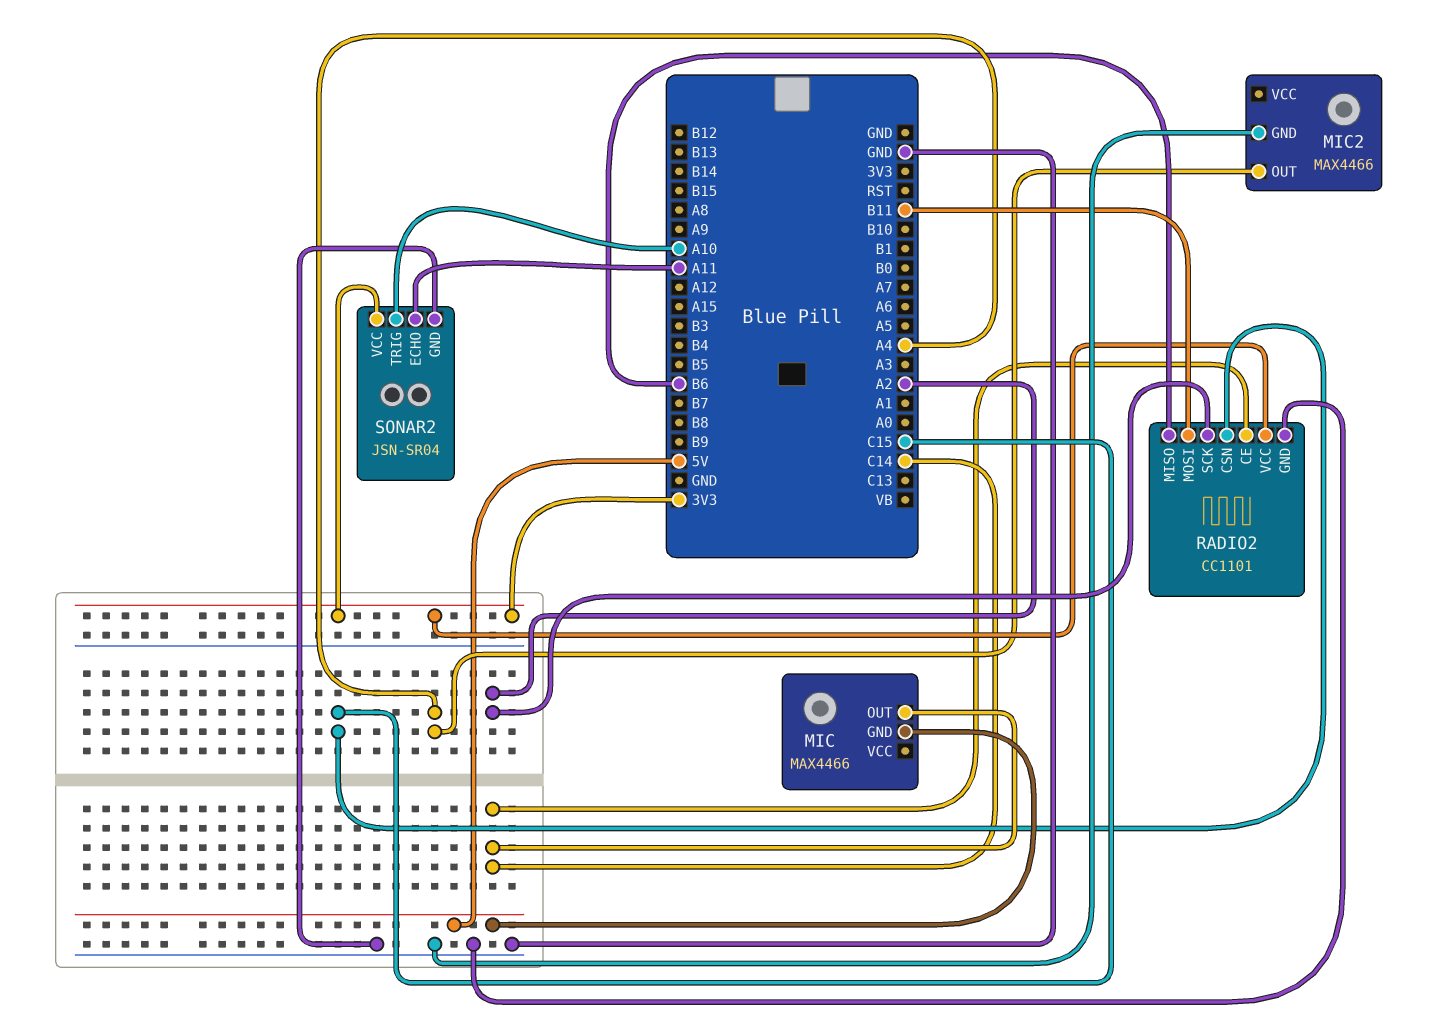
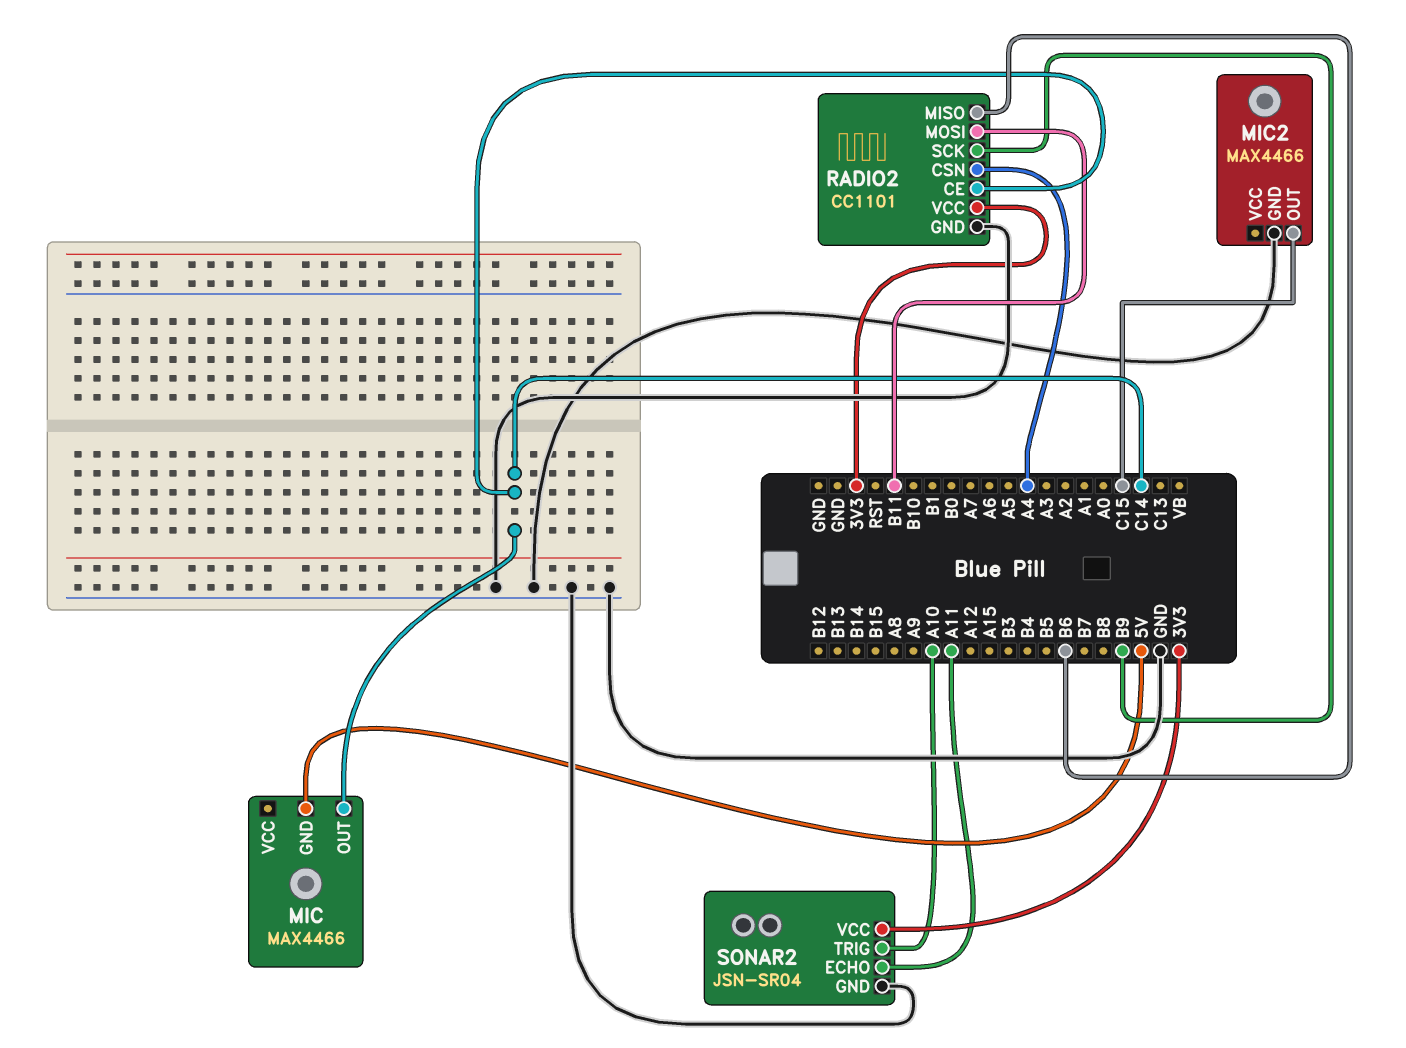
MIC2 pin OUT: A4 -> C15
RADIO2 pin CSN: C15 -> A4
RADIO2 pin SCK: A2 -> B9

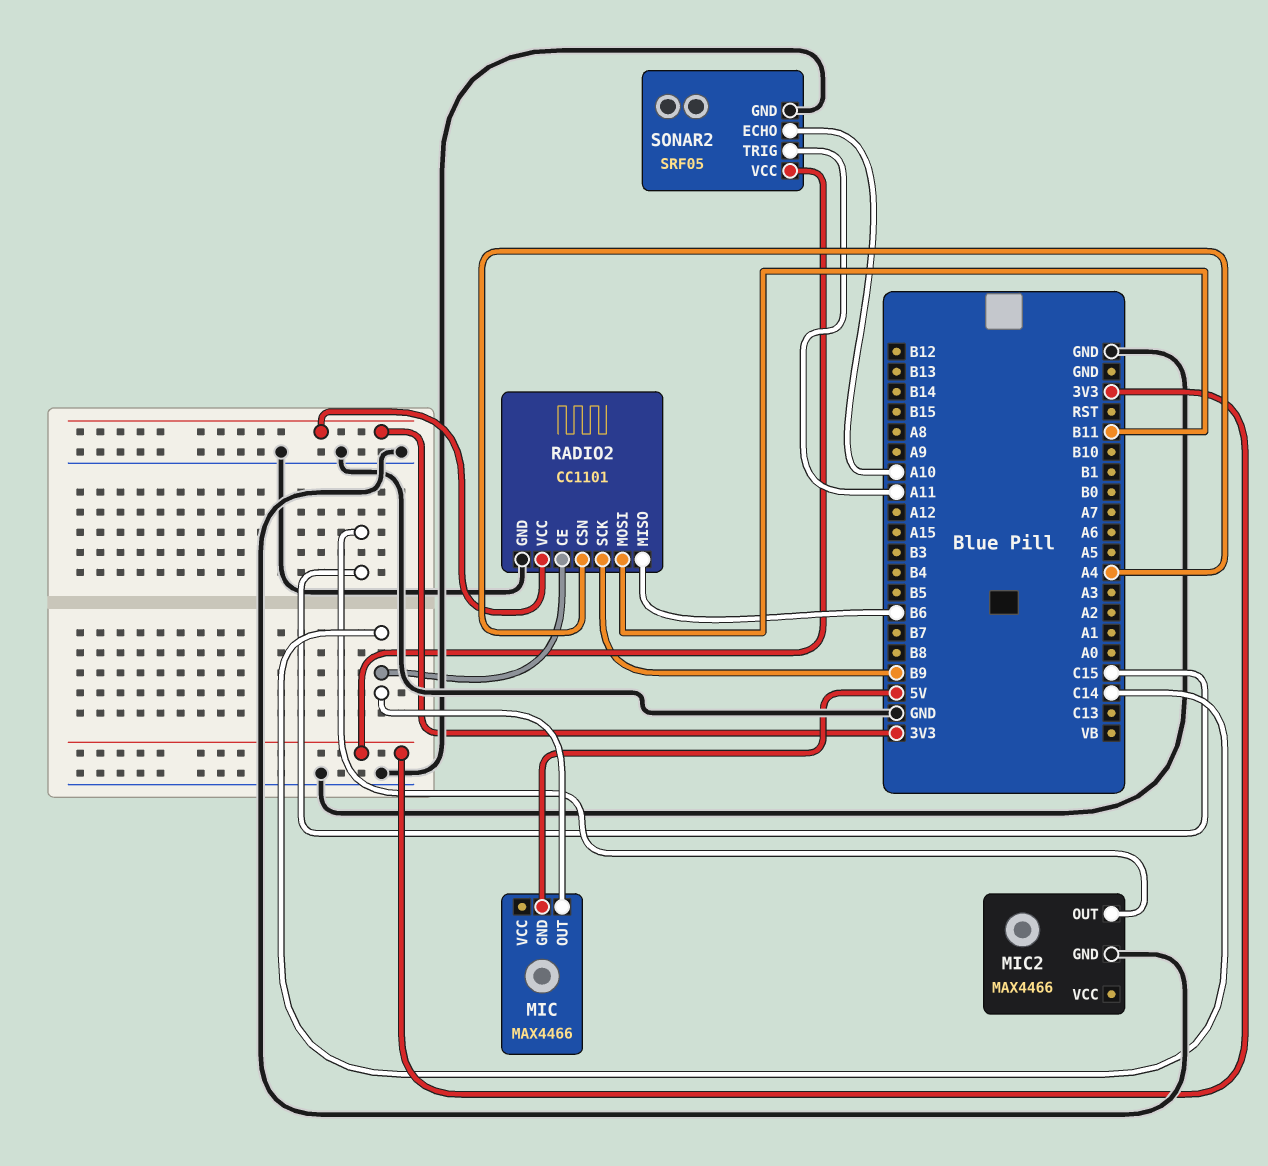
SONAR2: JSN-SR04 -> SRF05
SONAR2 pin ECHO: A11 -> A10
SONAR2 pin TRIG: A10 -> A11

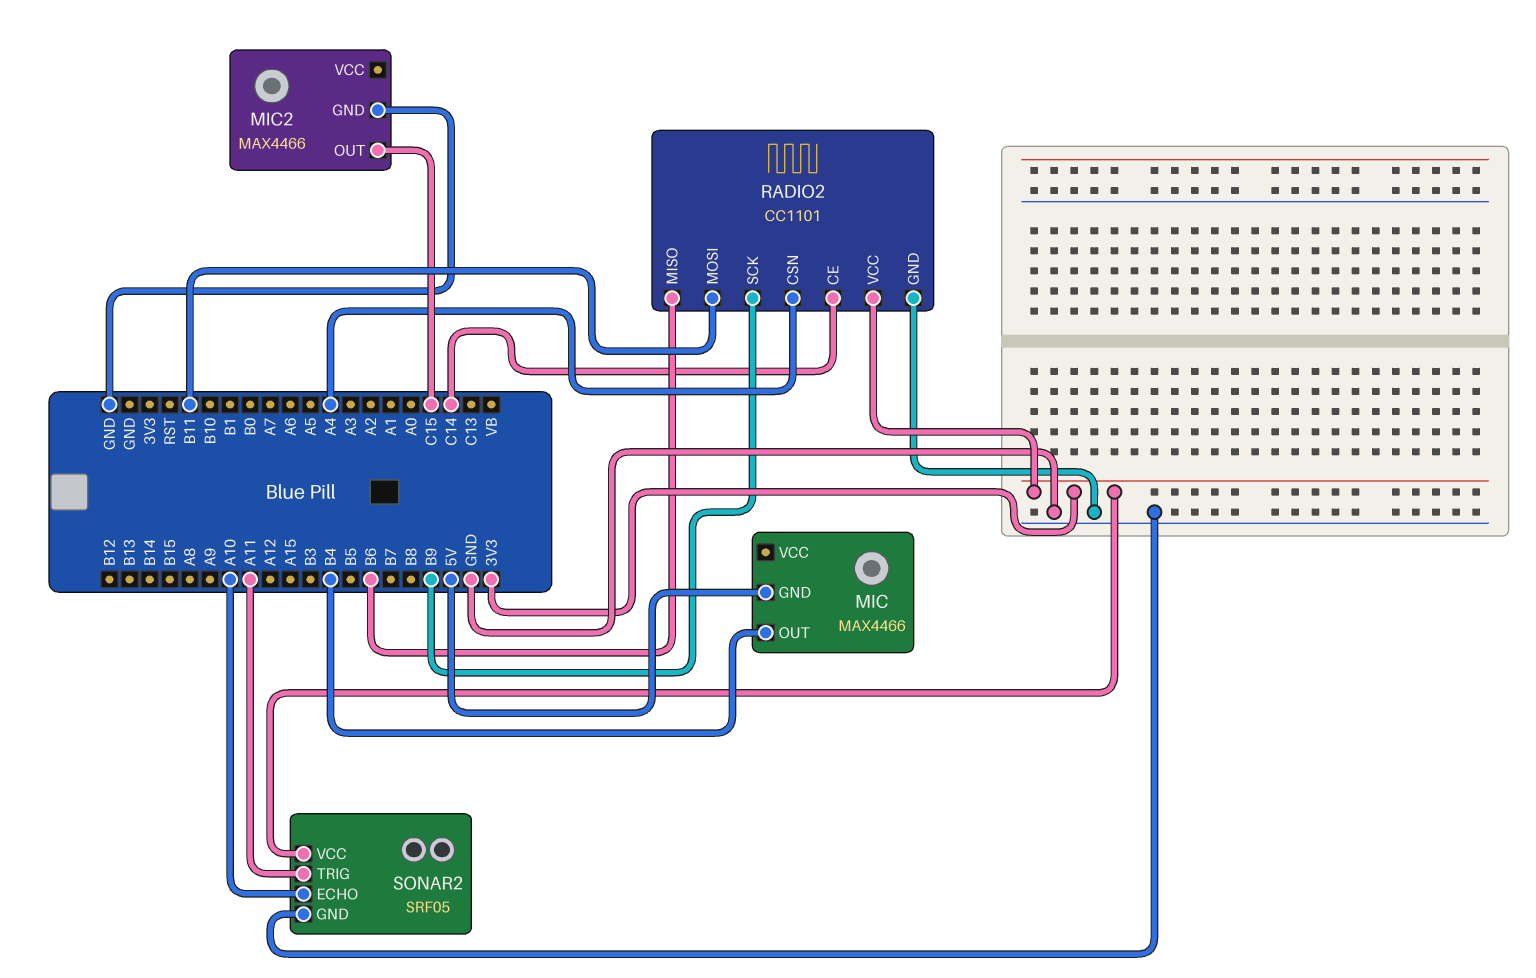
MIC pin OUT: C14 -> B4

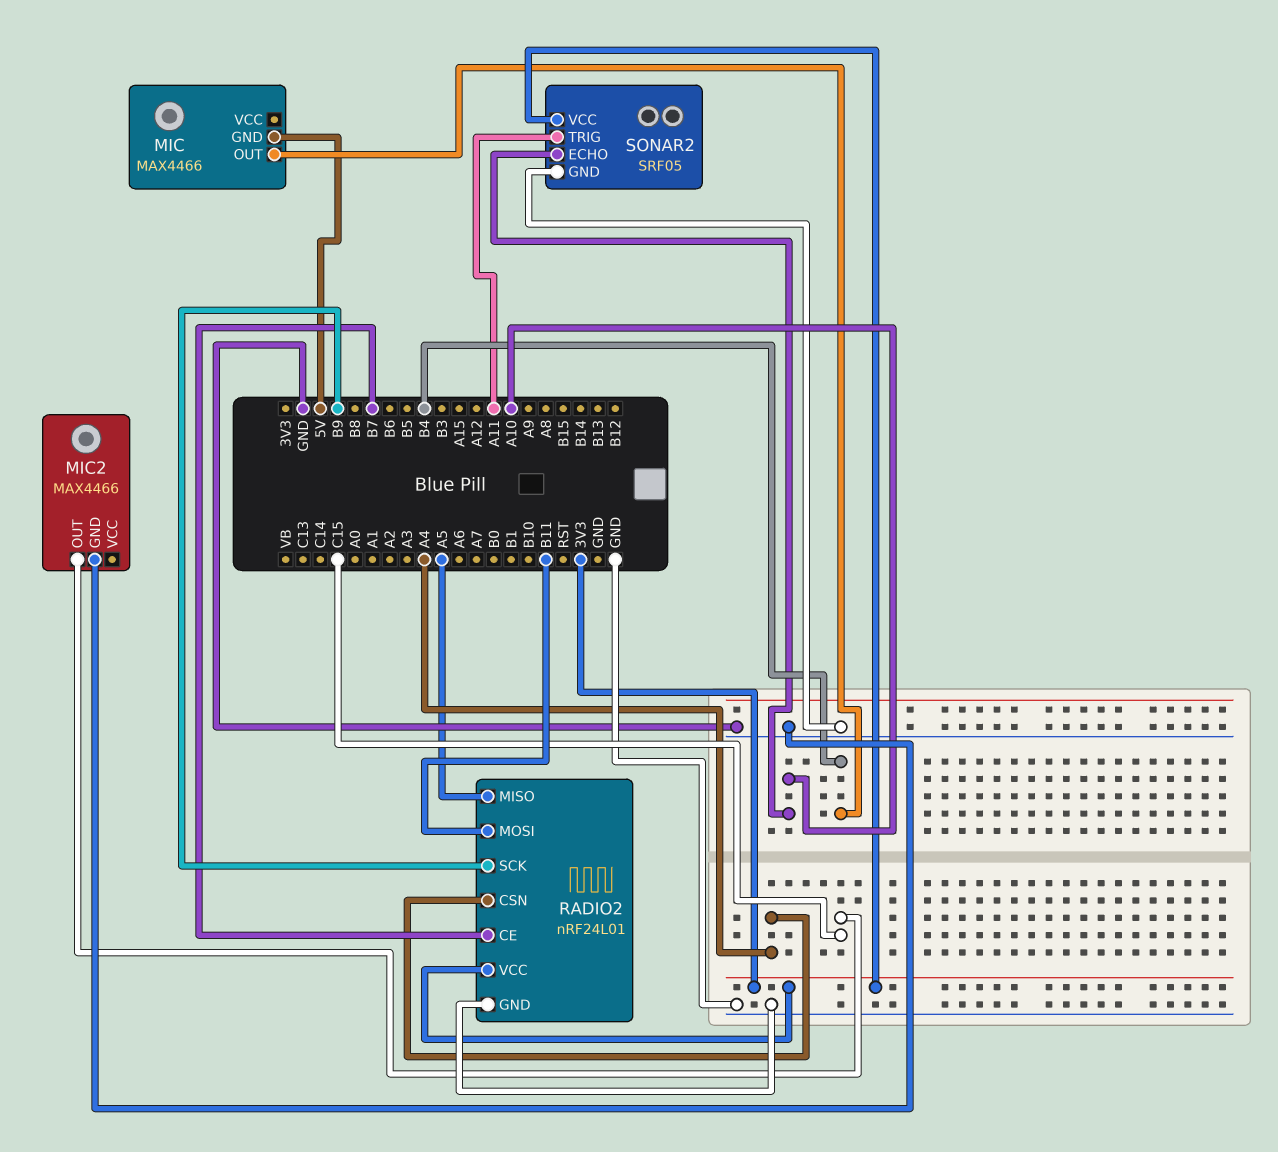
RADIO2: CC1101 -> nRF24L01
RADIO2 pin CE: C14 -> B7
RADIO2 pin MISO: B6 -> A5

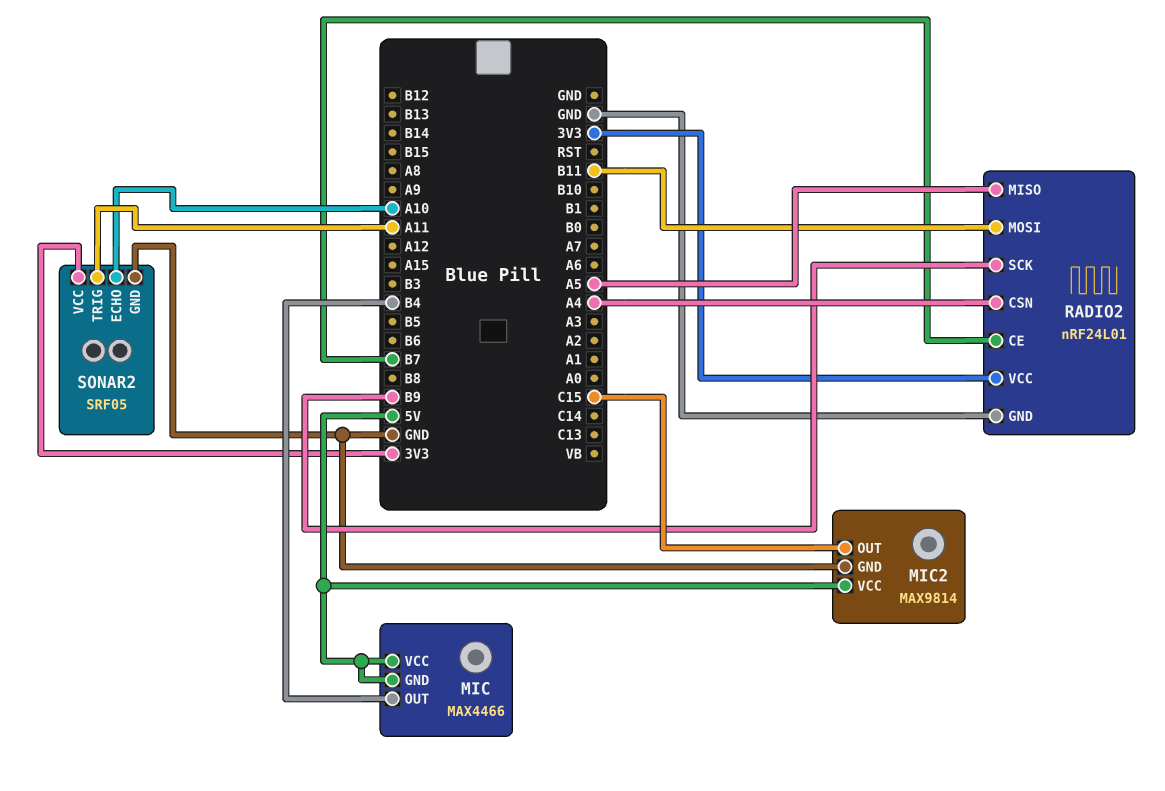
MIC pin VCC: none -> 5V
MIC2: MAX4466 -> MAX9814
MIC2 pin VCC: none -> 5V

